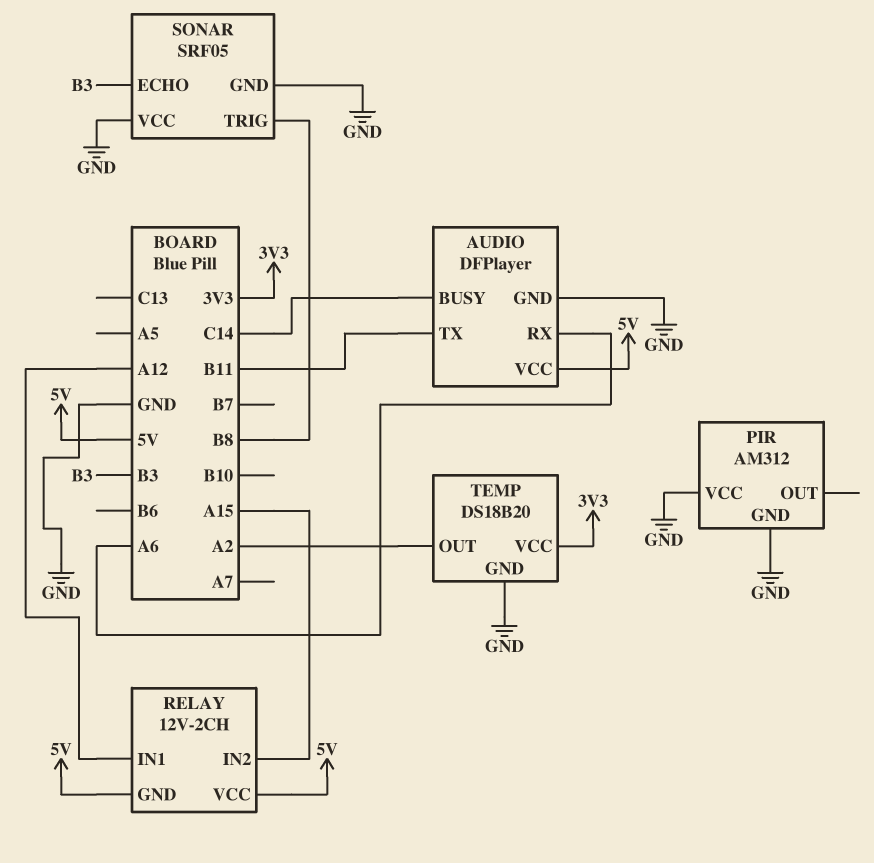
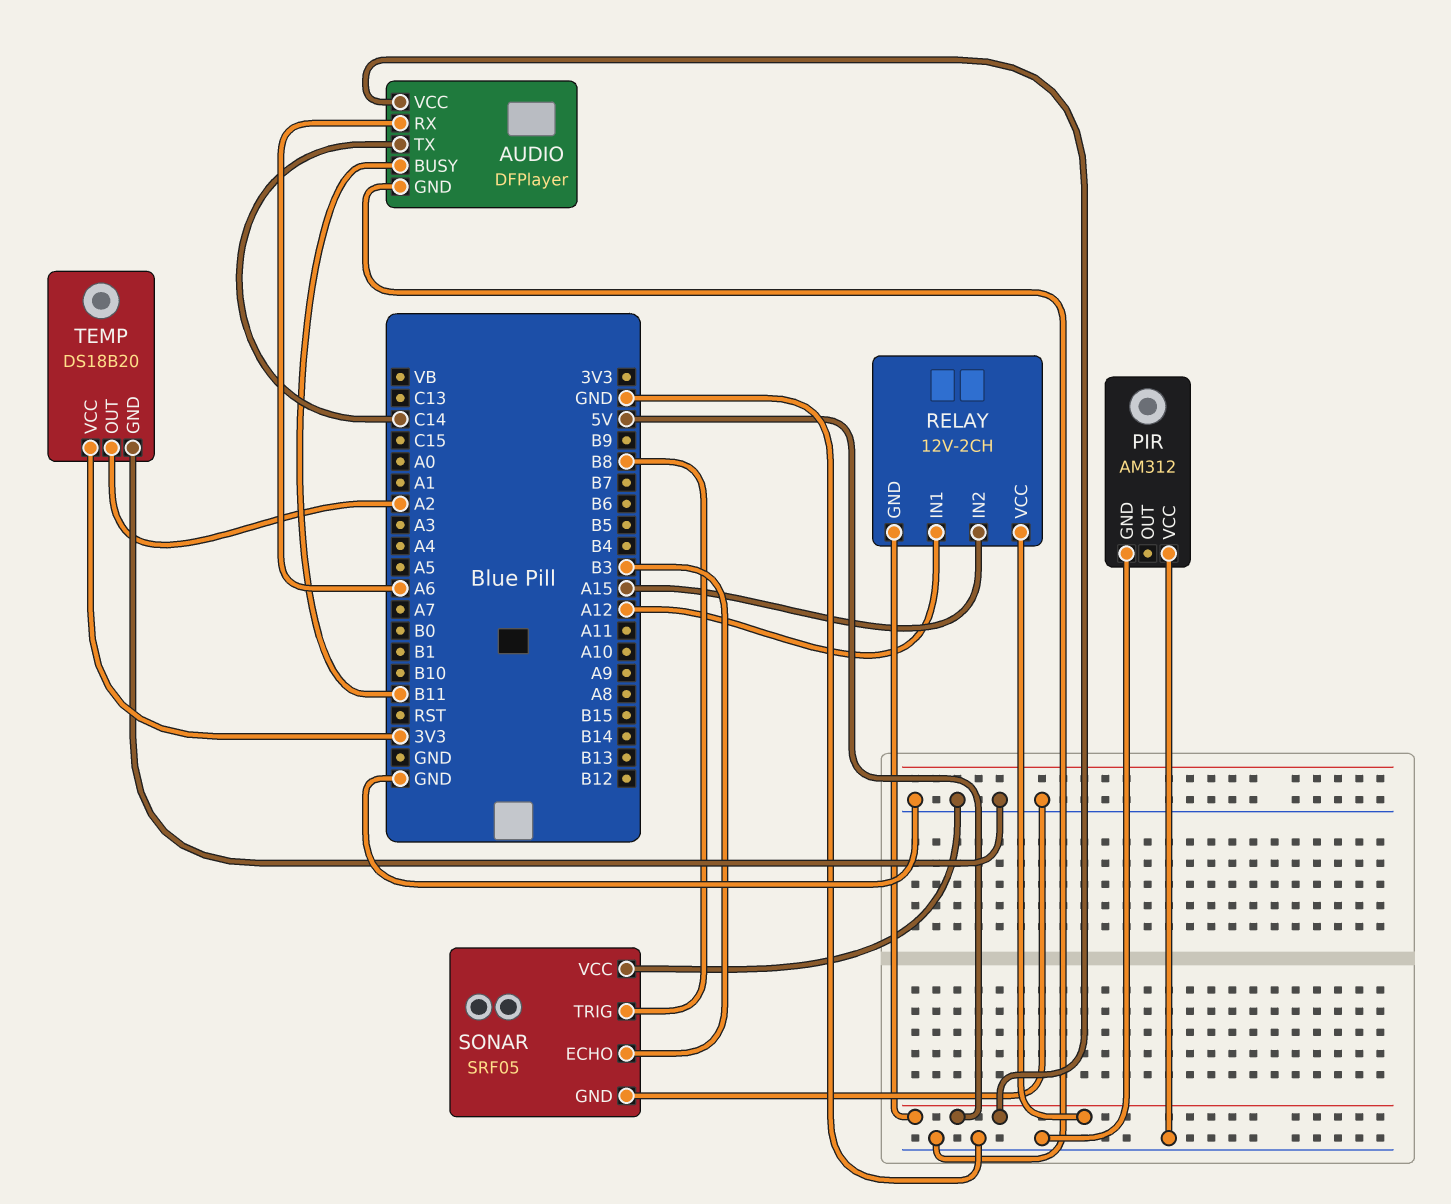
AUDIO pin BUSY: C14 -> B11
AUDIO pin TX: B11 -> C14

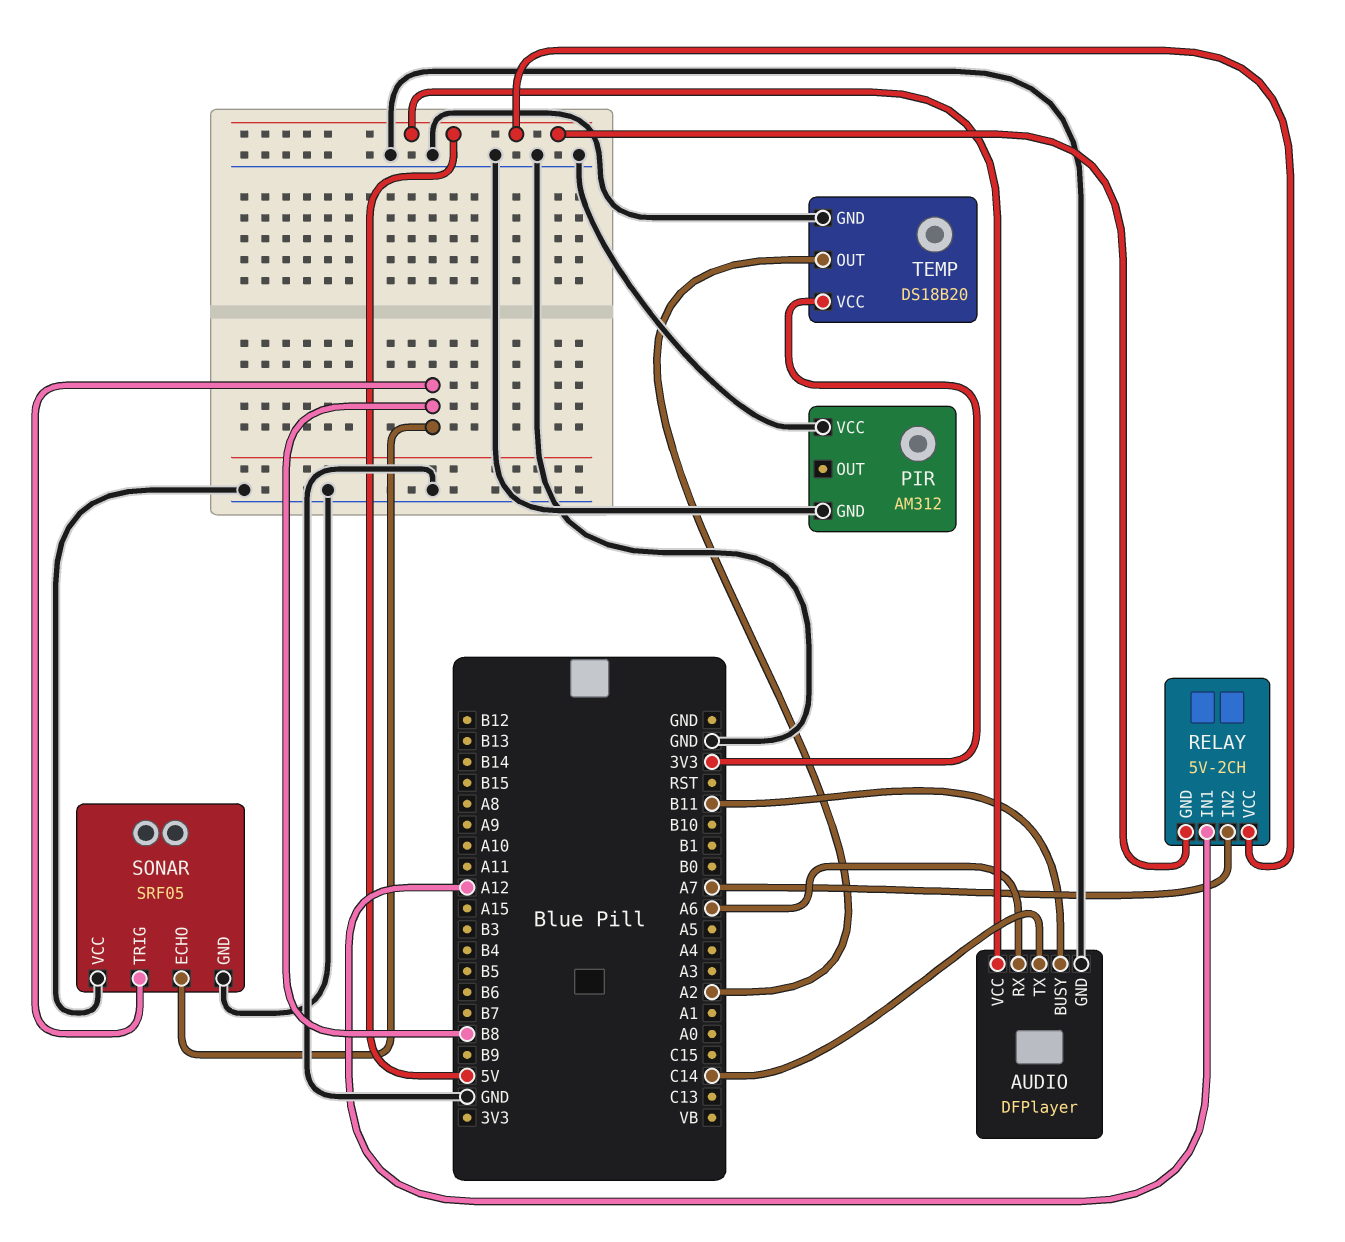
RELAY: 12V-2CH -> 5V-2CH
RELAY pin IN2: A15 -> A7
SONAR pin ECHO: B3 -> B8

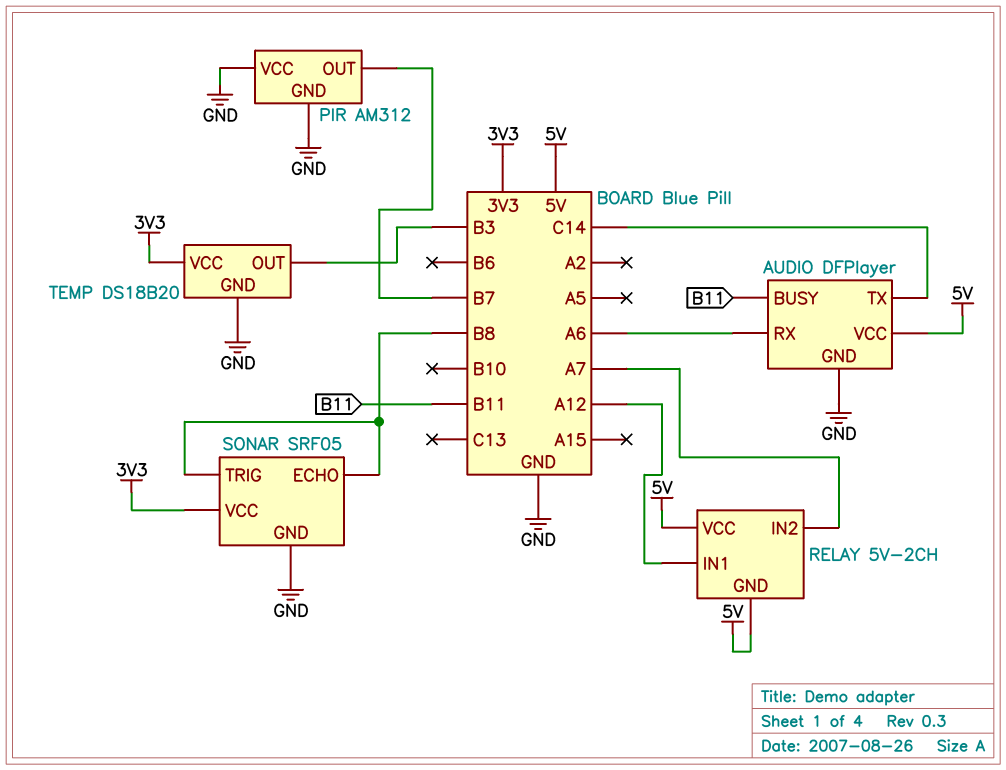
PIR pin OUT: none -> B7
SONAR pin VCC: GND -> 3V3
TEMP pin OUT: A2 -> B3

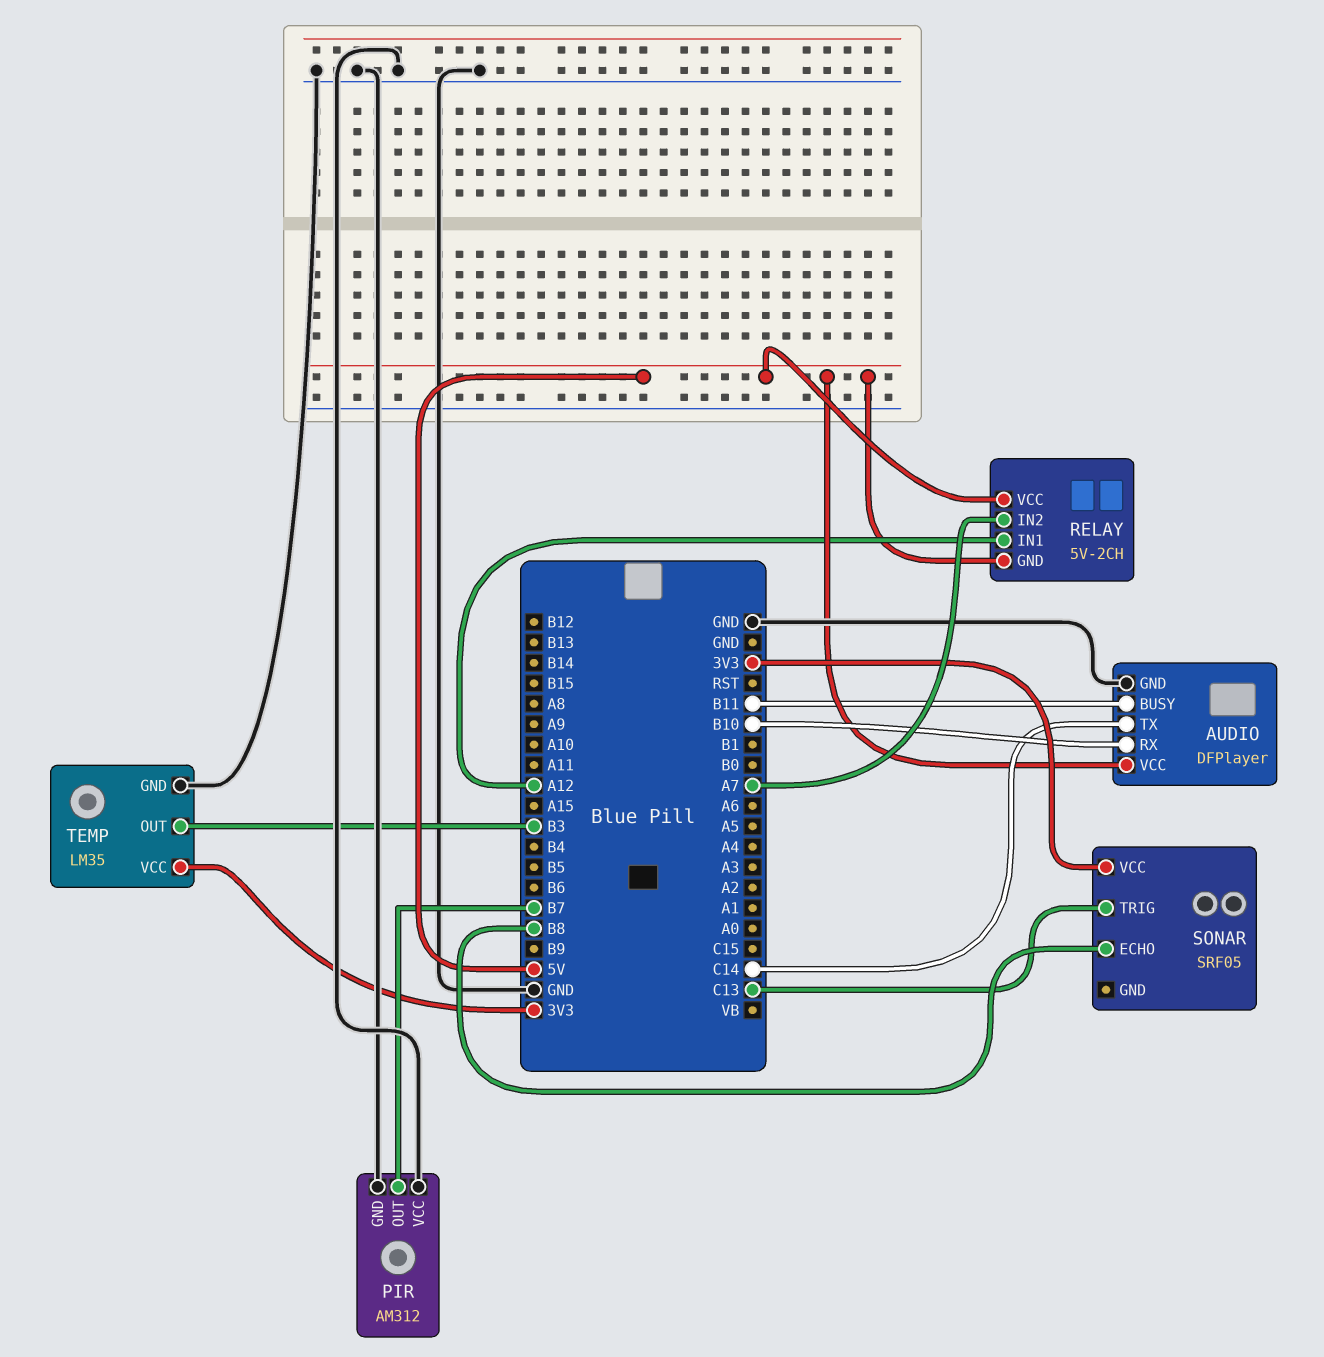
AUDIO pin RX: A6 -> B10
SONAR pin GND: GND -> none
SONAR pin TRIG: B8 -> C13
TEMP: DS18B20 -> LM35

